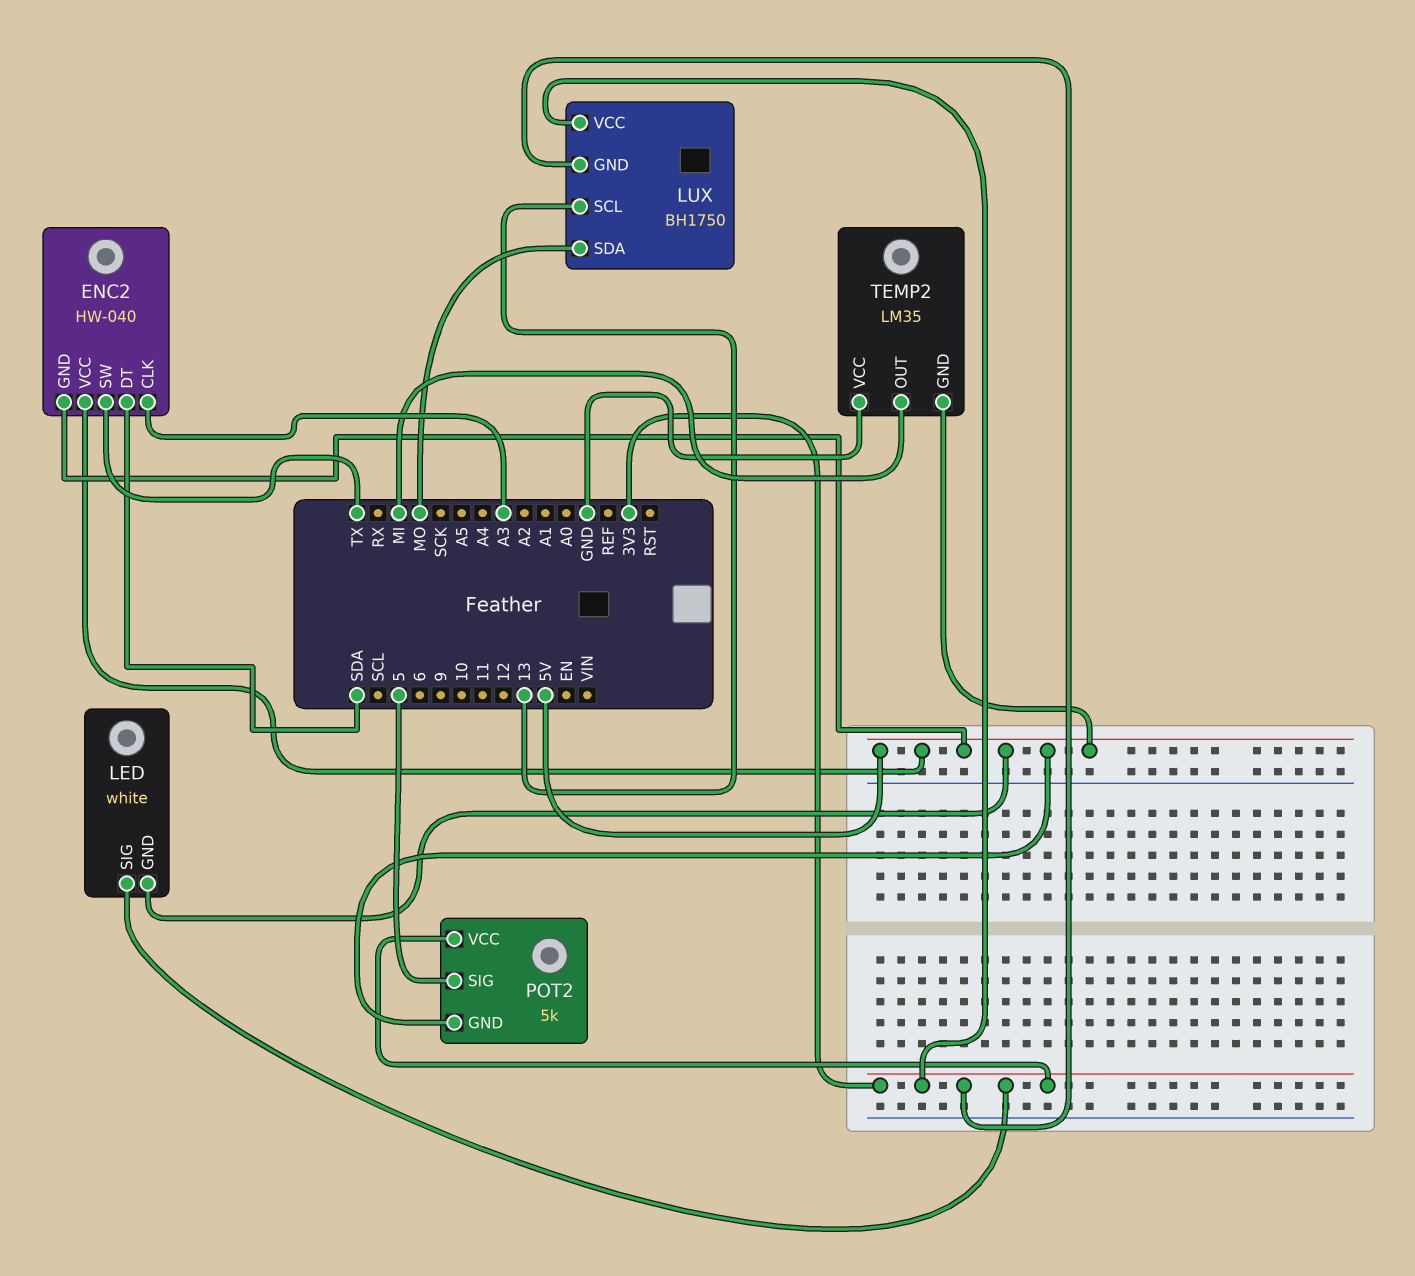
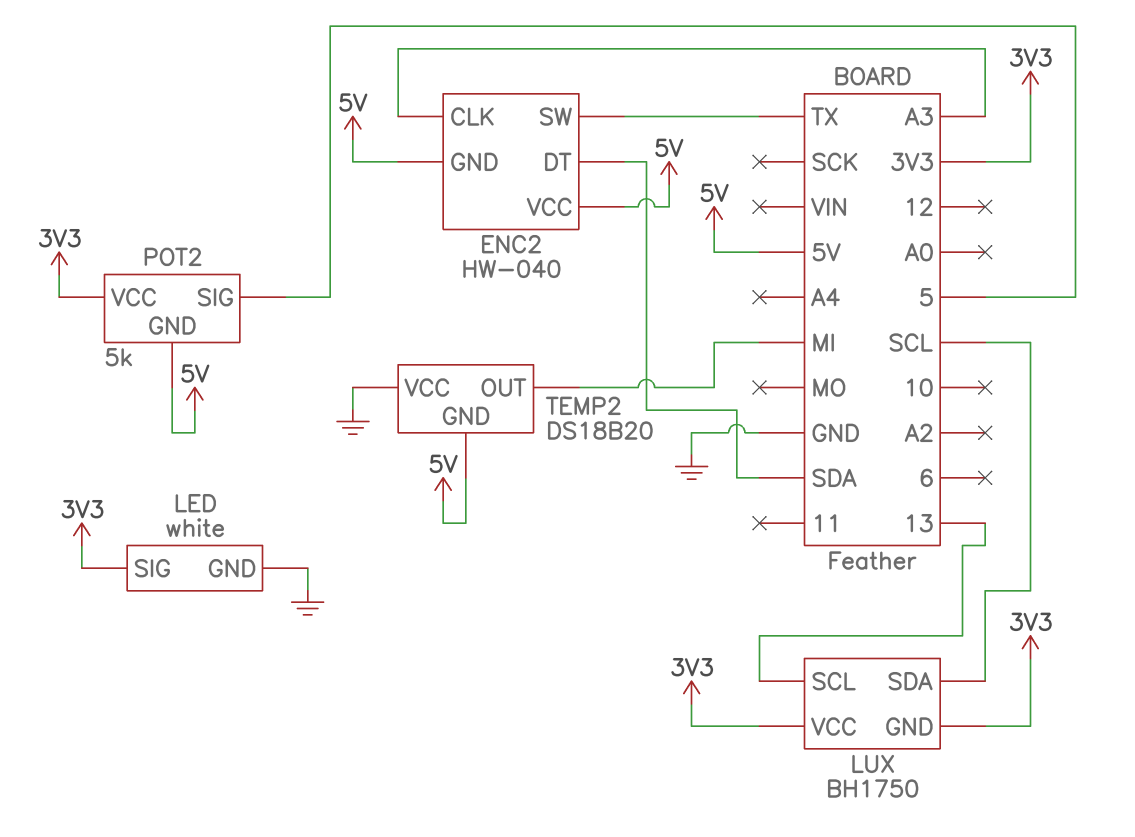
LED pin GND: 5V -> GND
LUX pin SDA: MO -> SCL
TEMP2: LM35 -> DS18B20

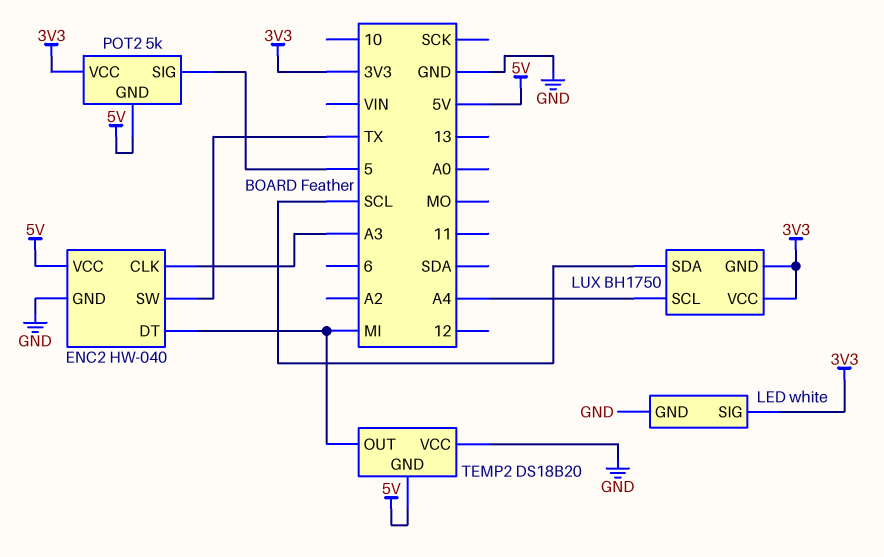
ENC2 pin DT: SDA -> MI
ENC2 pin GND: 5V -> GND
LUX pin SCL: 13 -> A4

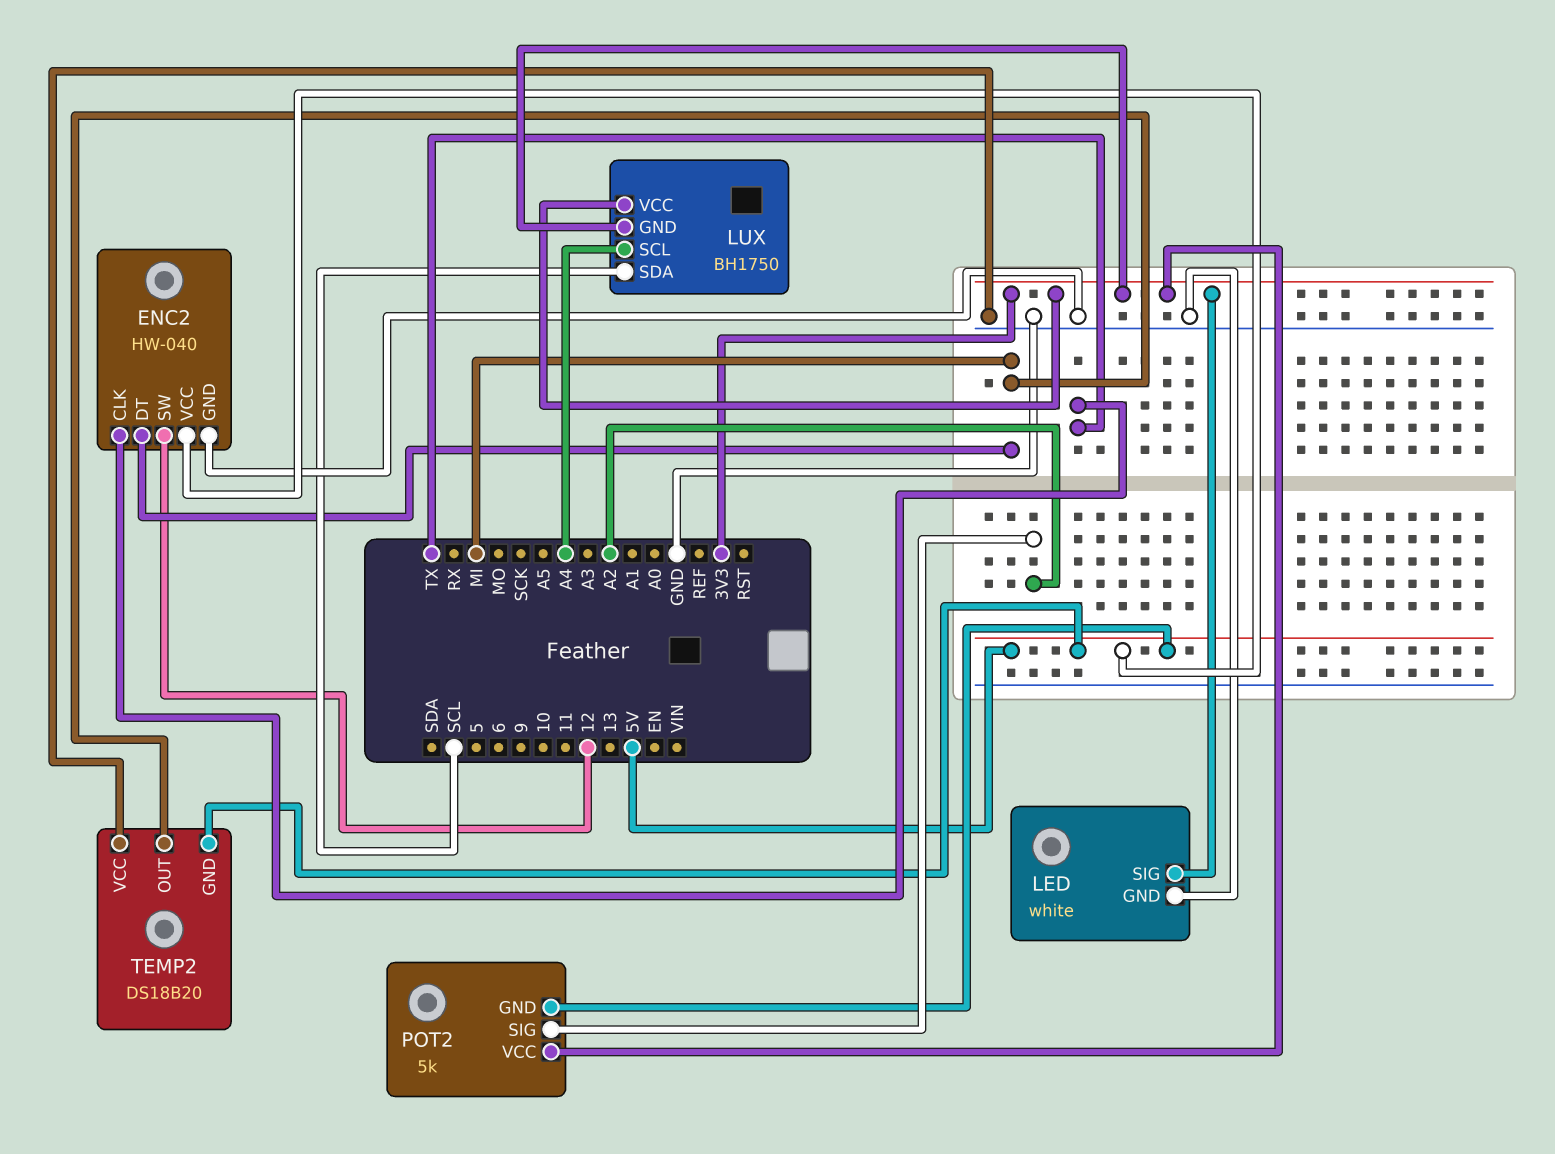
ENC2 pin CLK: A3 -> TX
ENC2 pin SW: TX -> 12
POT2 pin SIG: 5 -> A2

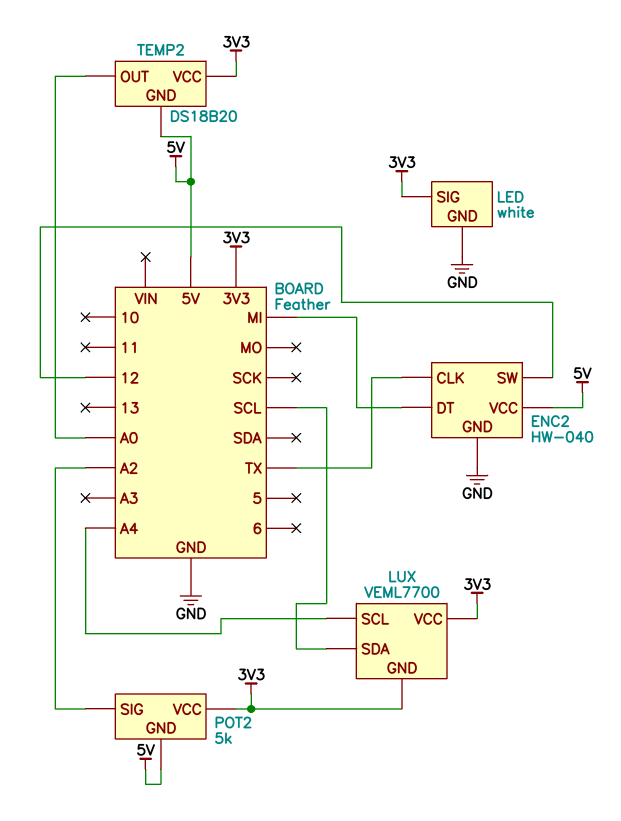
LUX: BH1750 -> VEML7700
TEMP2 pin OUT: MI -> A0
TEMP2 pin VCC: GND -> 3V3

